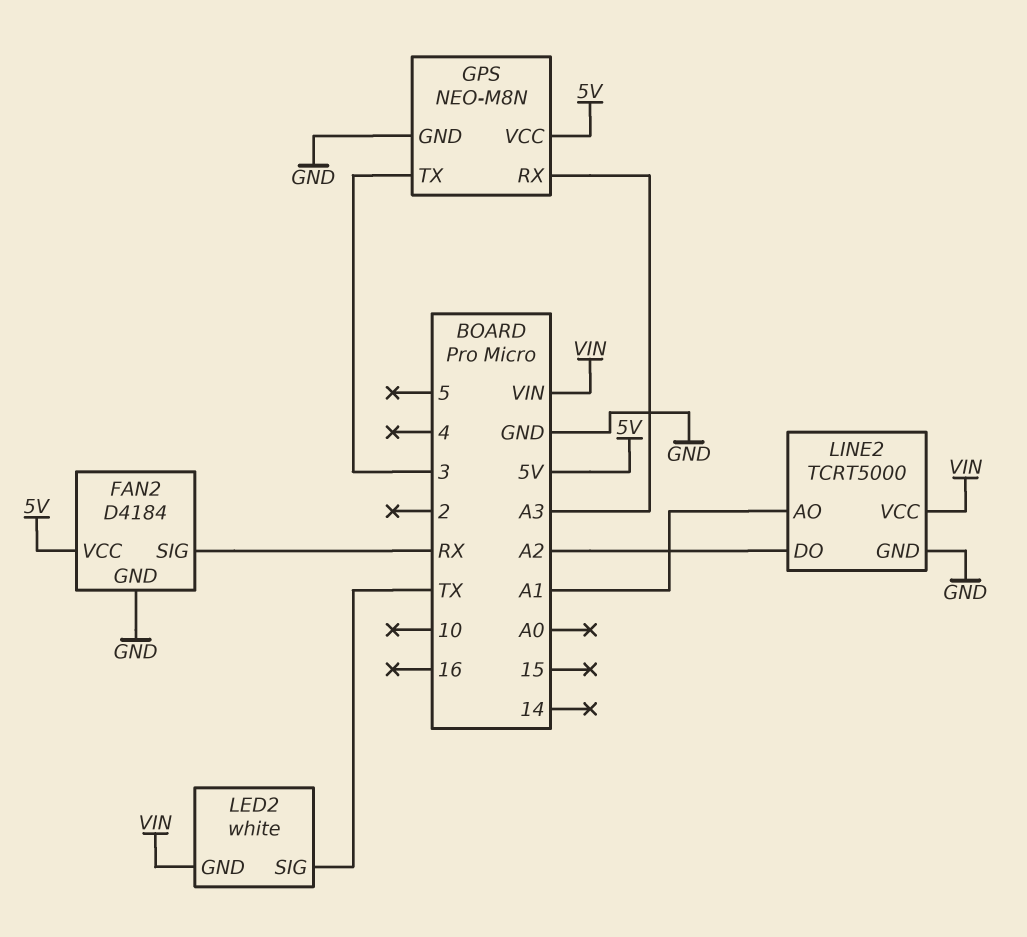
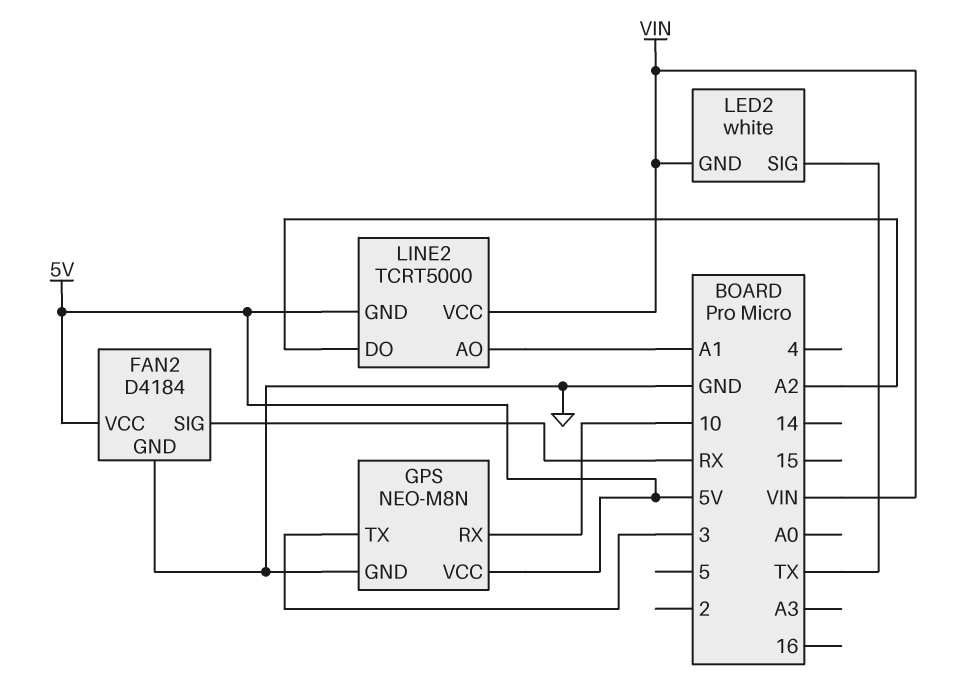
GPS pin RX: A3 -> 10
LINE2 pin GND: GND -> 5V

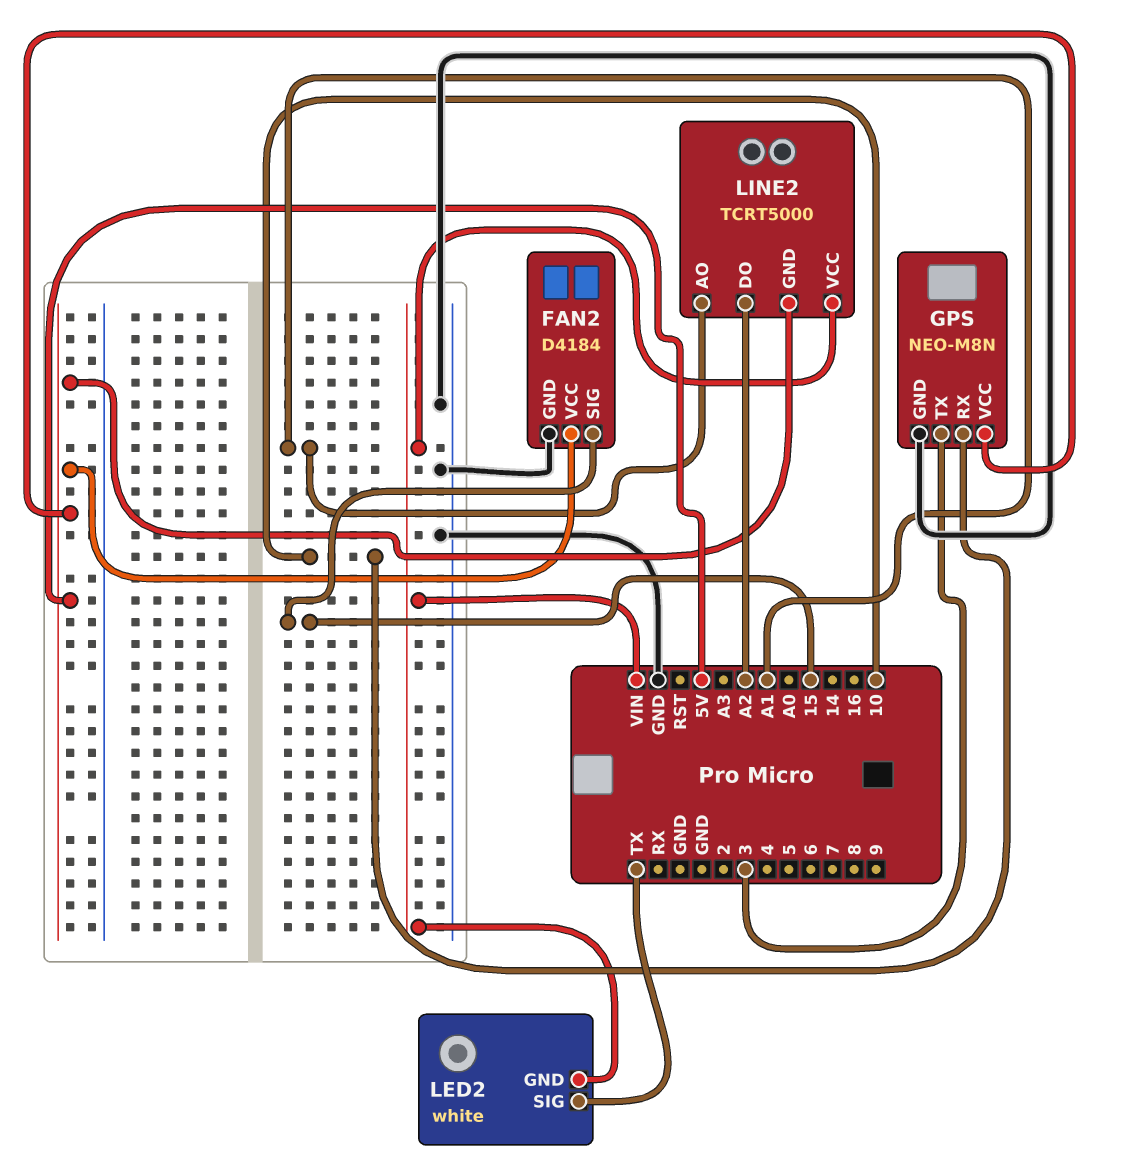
FAN2 pin SIG: RX -> 15

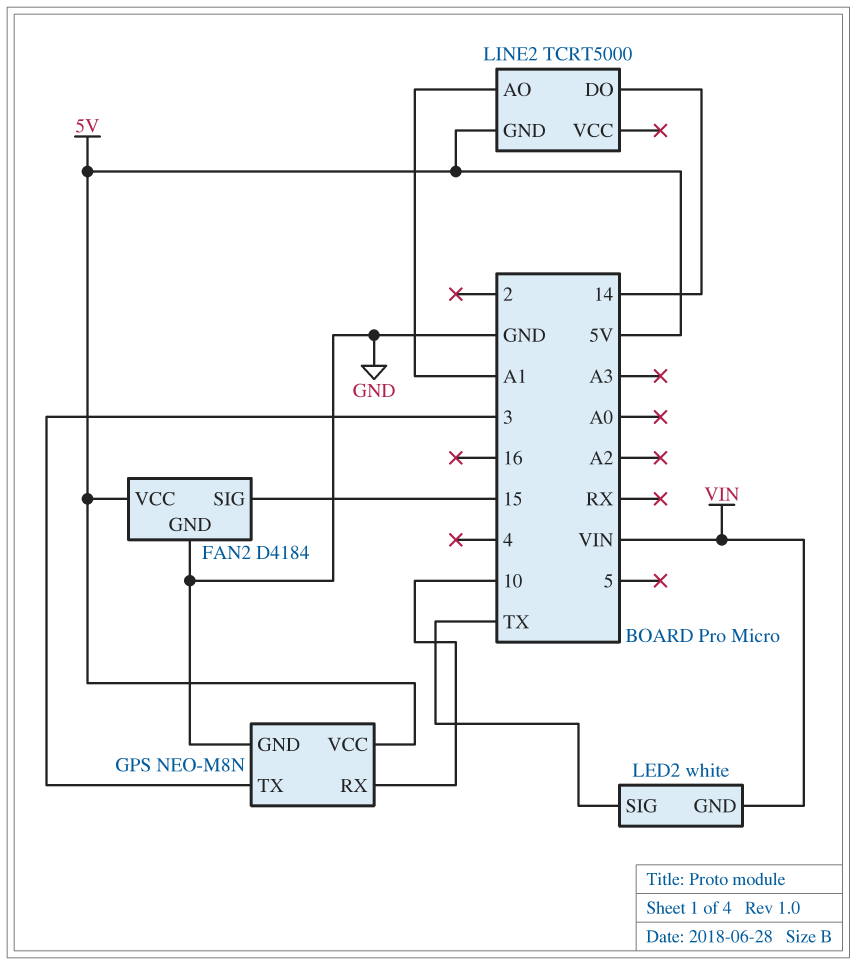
LINE2 pin DO: A2 -> 14
LINE2 pin VCC: VIN -> none

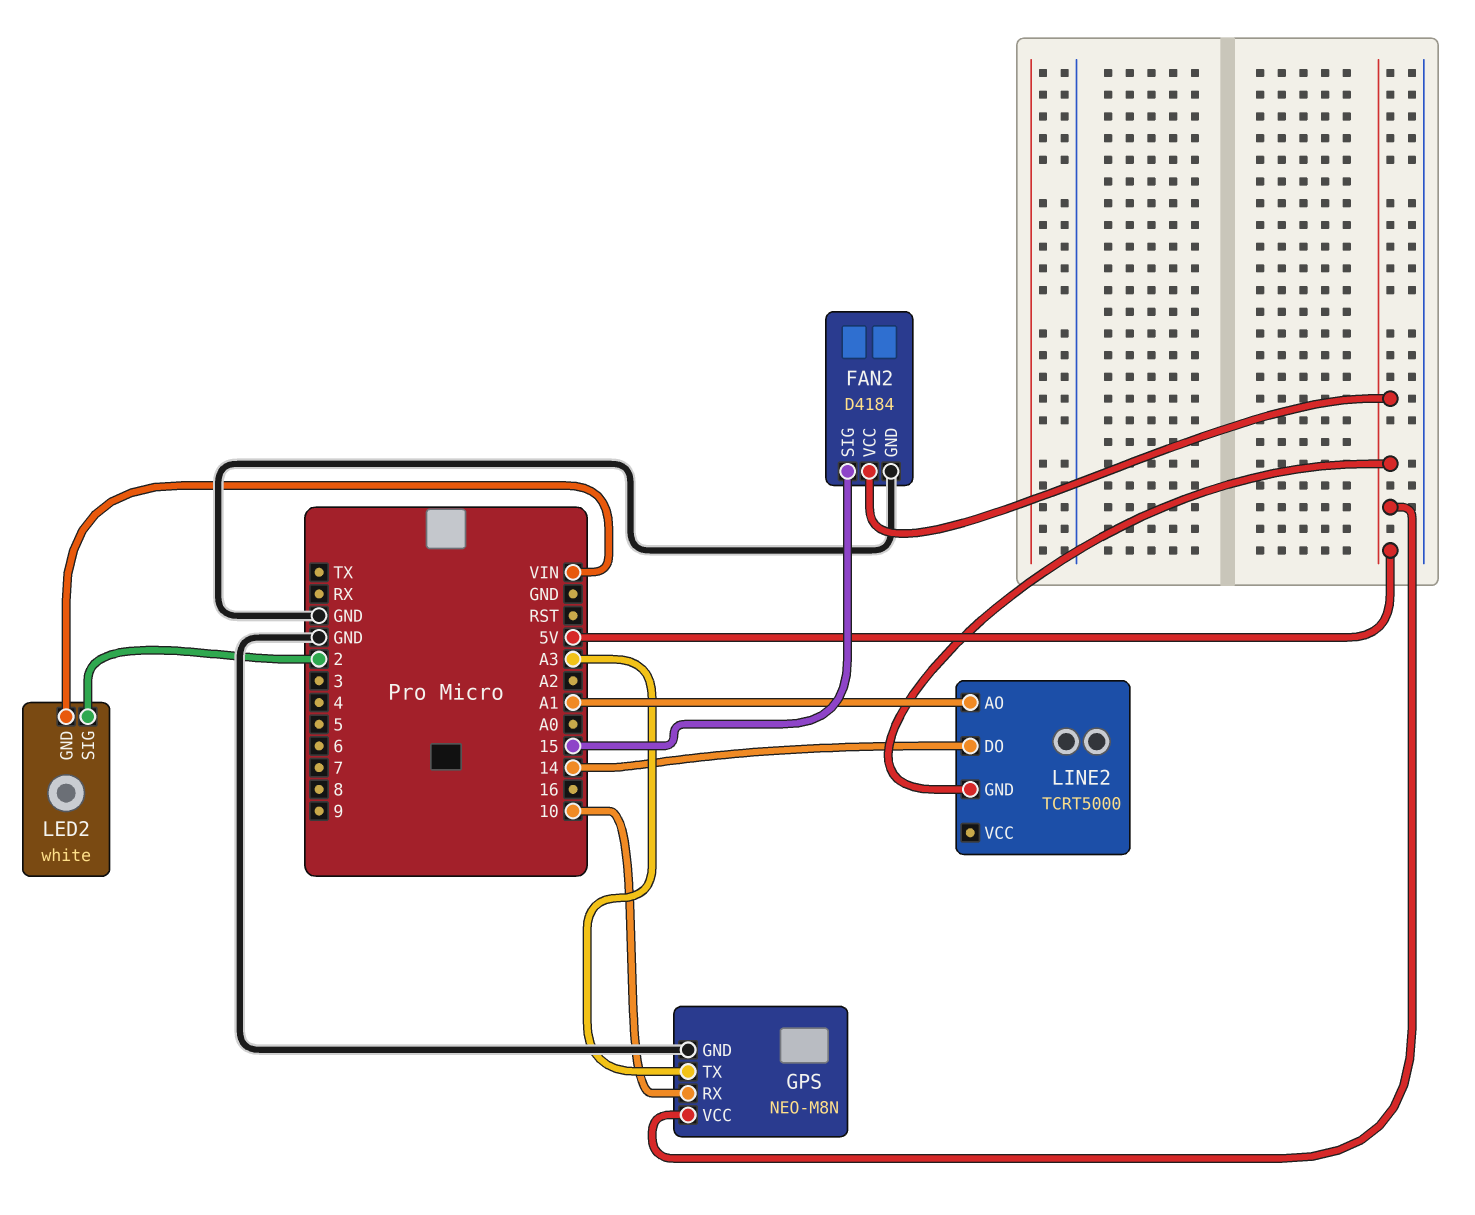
GPS pin TX: 3 -> A3
LED2 pin SIG: TX -> 2

